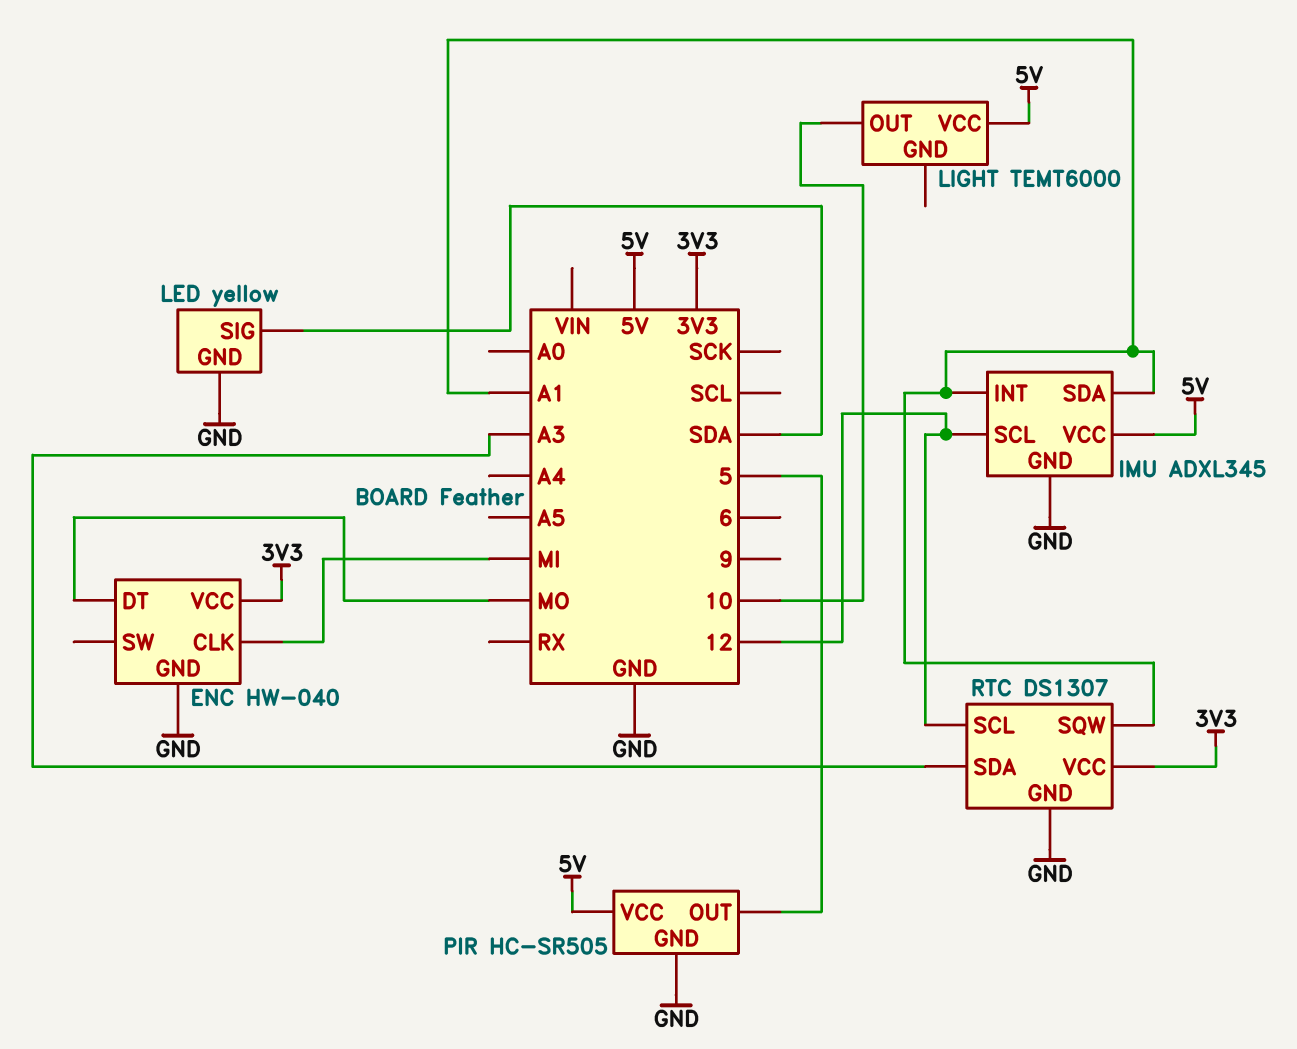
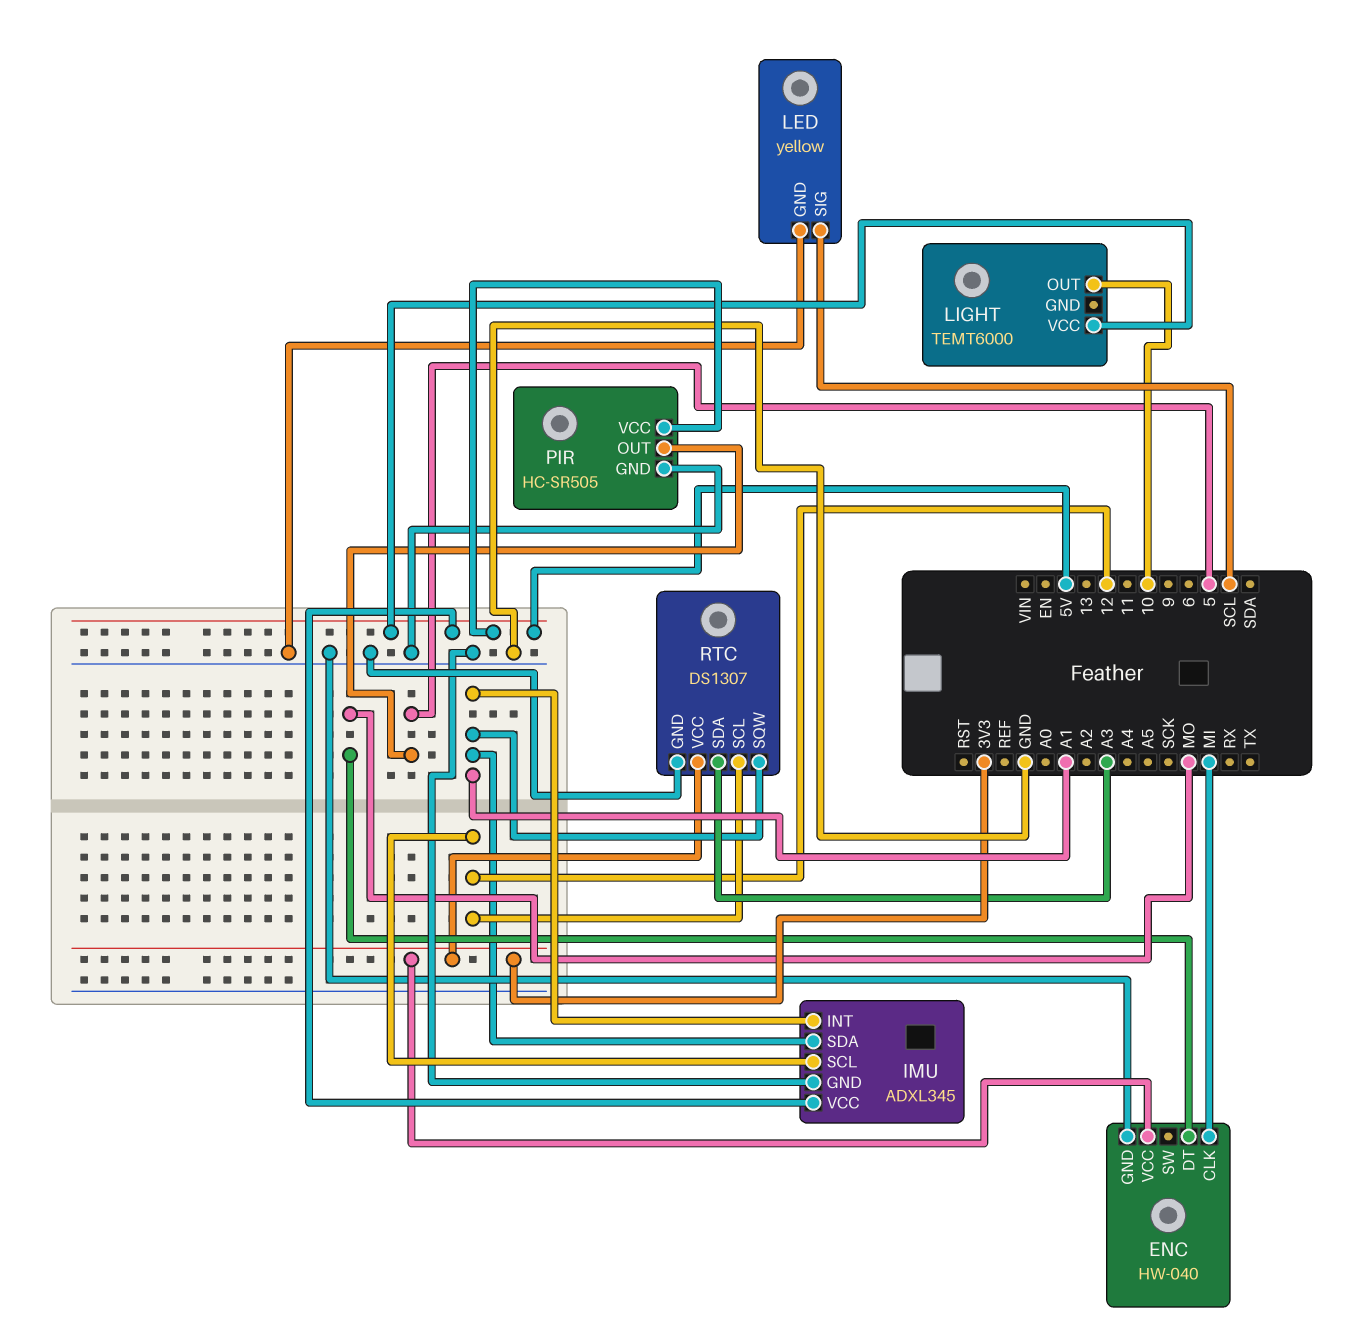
LED pin SIG: SDA -> SCL

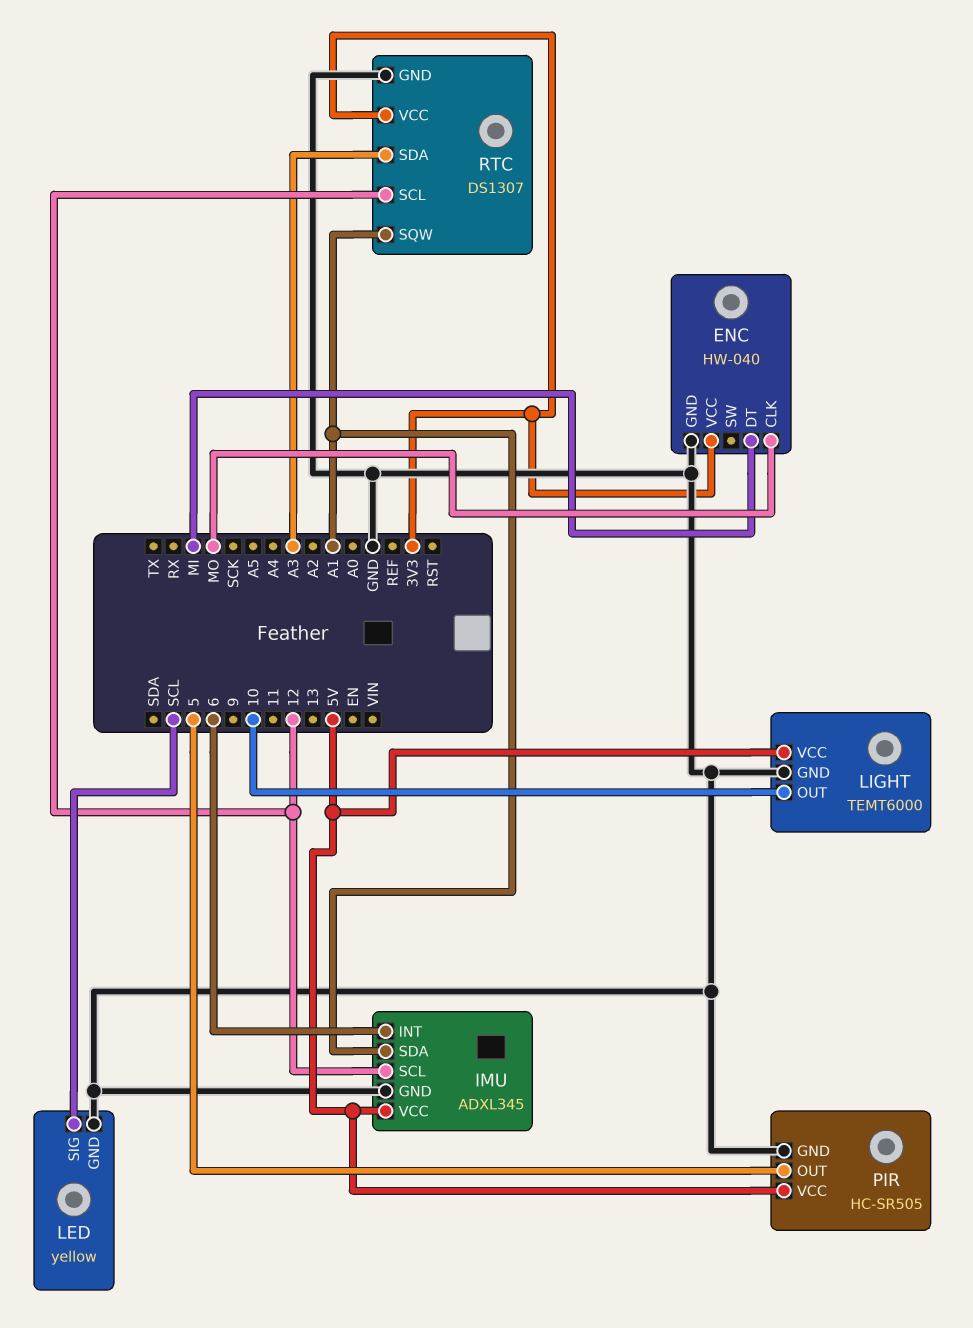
ENC pin CLK: MI -> MO
ENC pin DT: MO -> MI
IMU pin INT: A1 -> 6
LIGHT pin GND: none -> GND

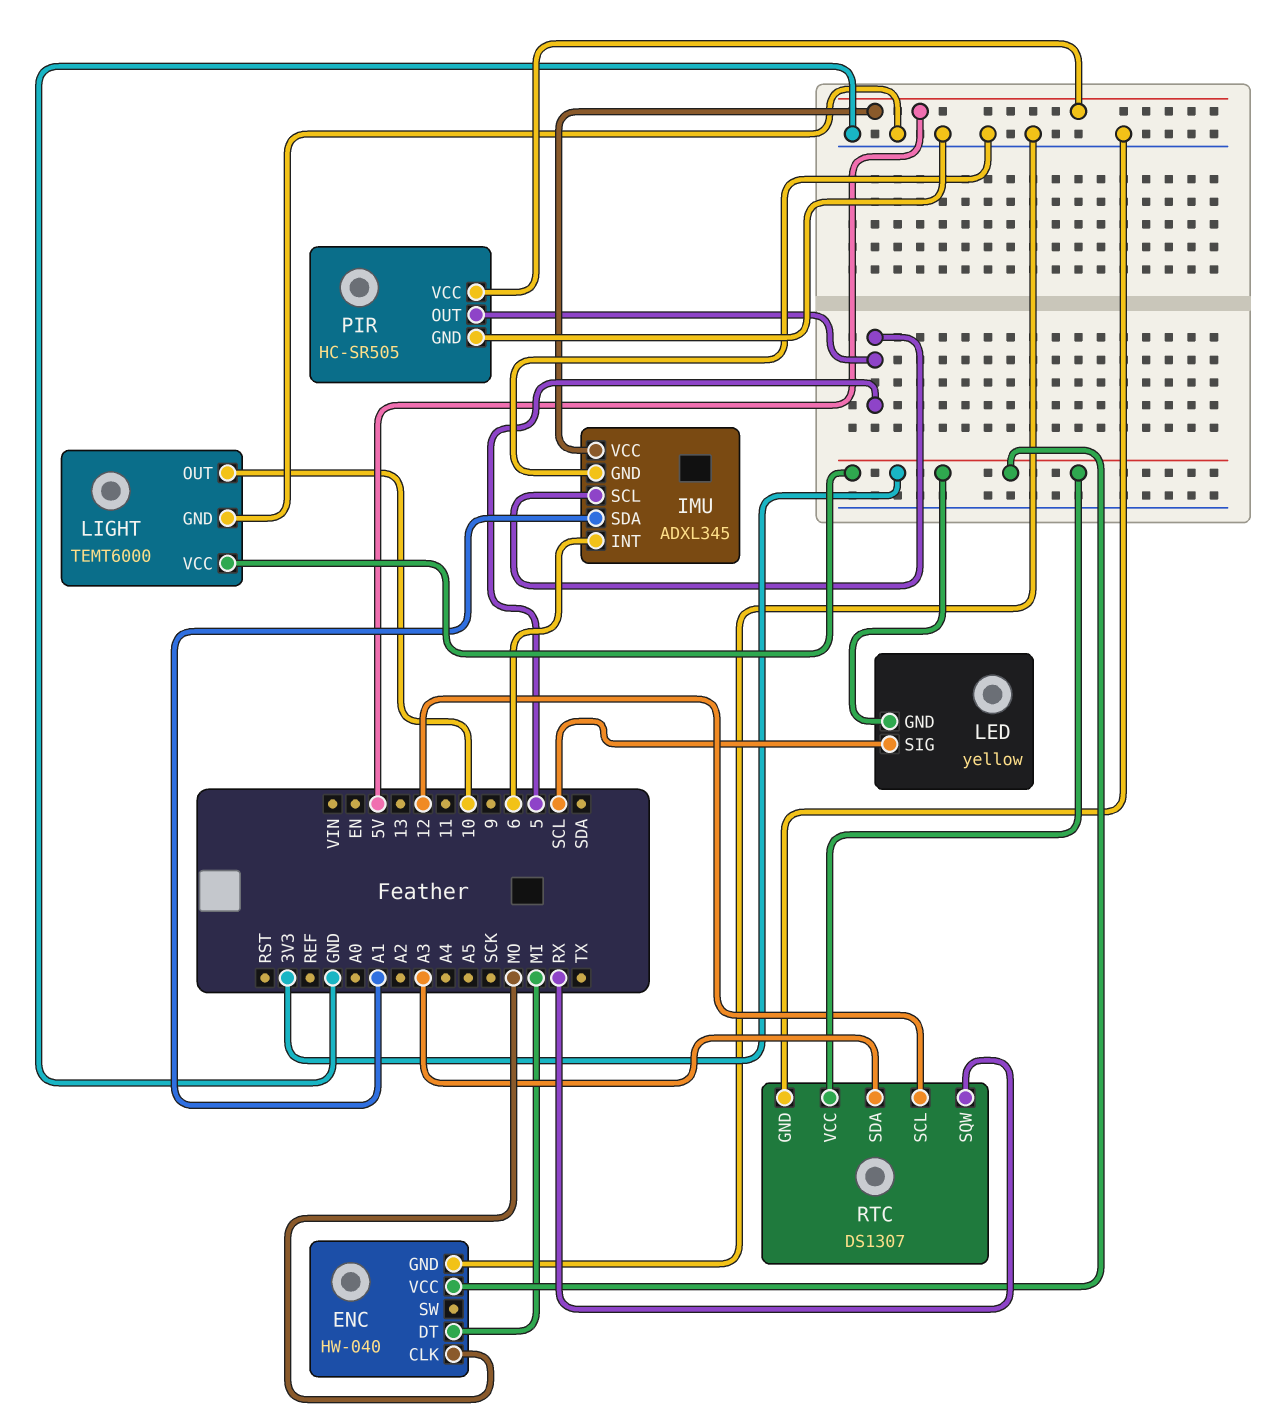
IMU pin SCL: 12 -> 5
LED pin GND: GND -> 3V3
LIGHT pin VCC: 5V -> 3V3
RTC pin SQW: A1 -> RX

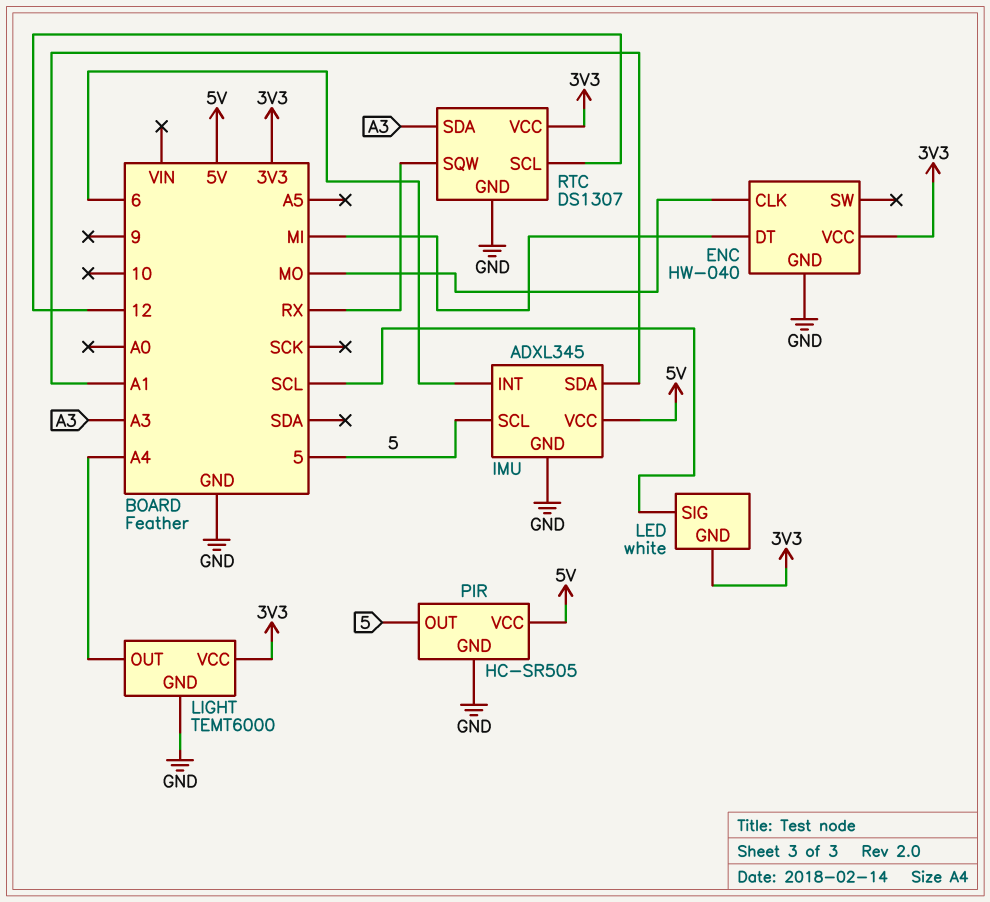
LED: yellow -> white
LIGHT pin OUT: 10 -> A4

